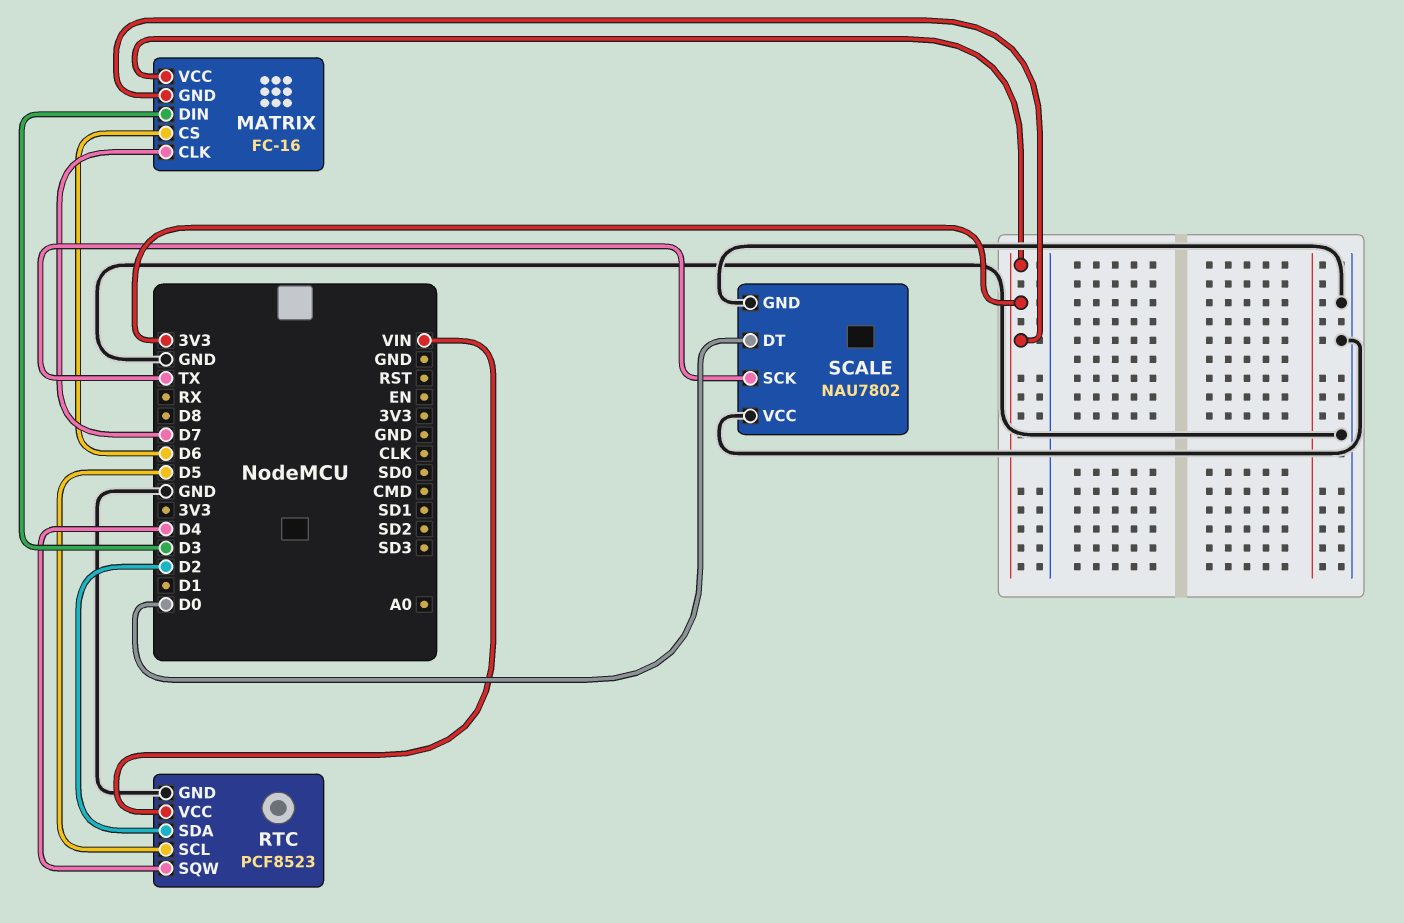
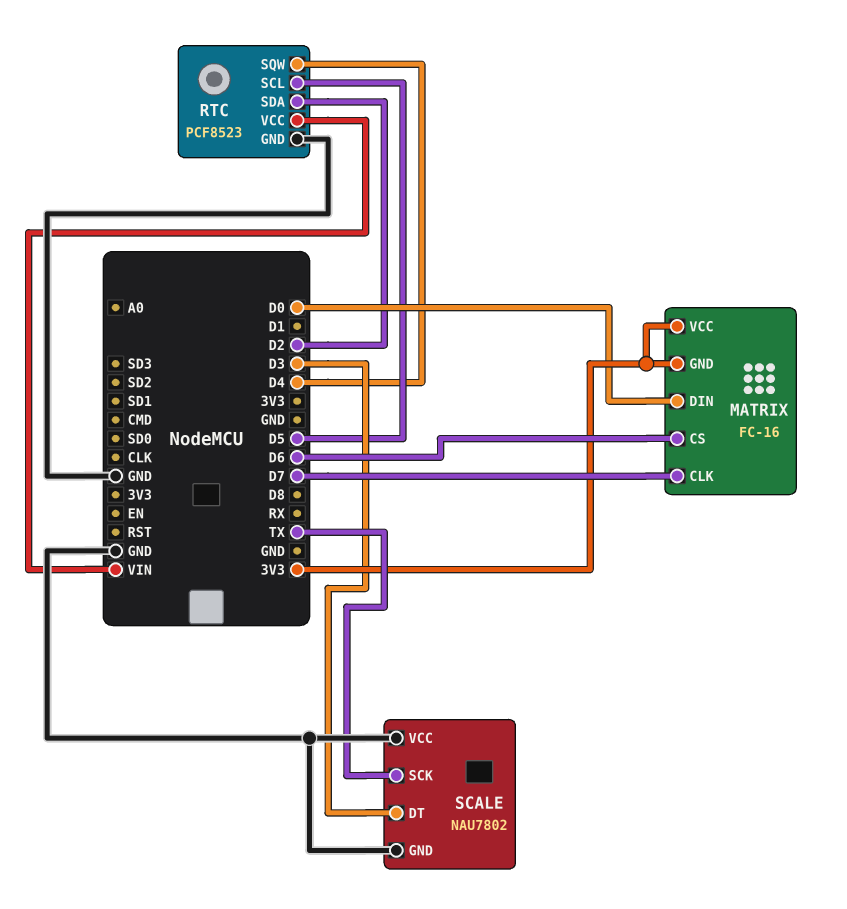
MATRIX pin DIN: D3 -> D0
SCALE pin DT: D0 -> D3

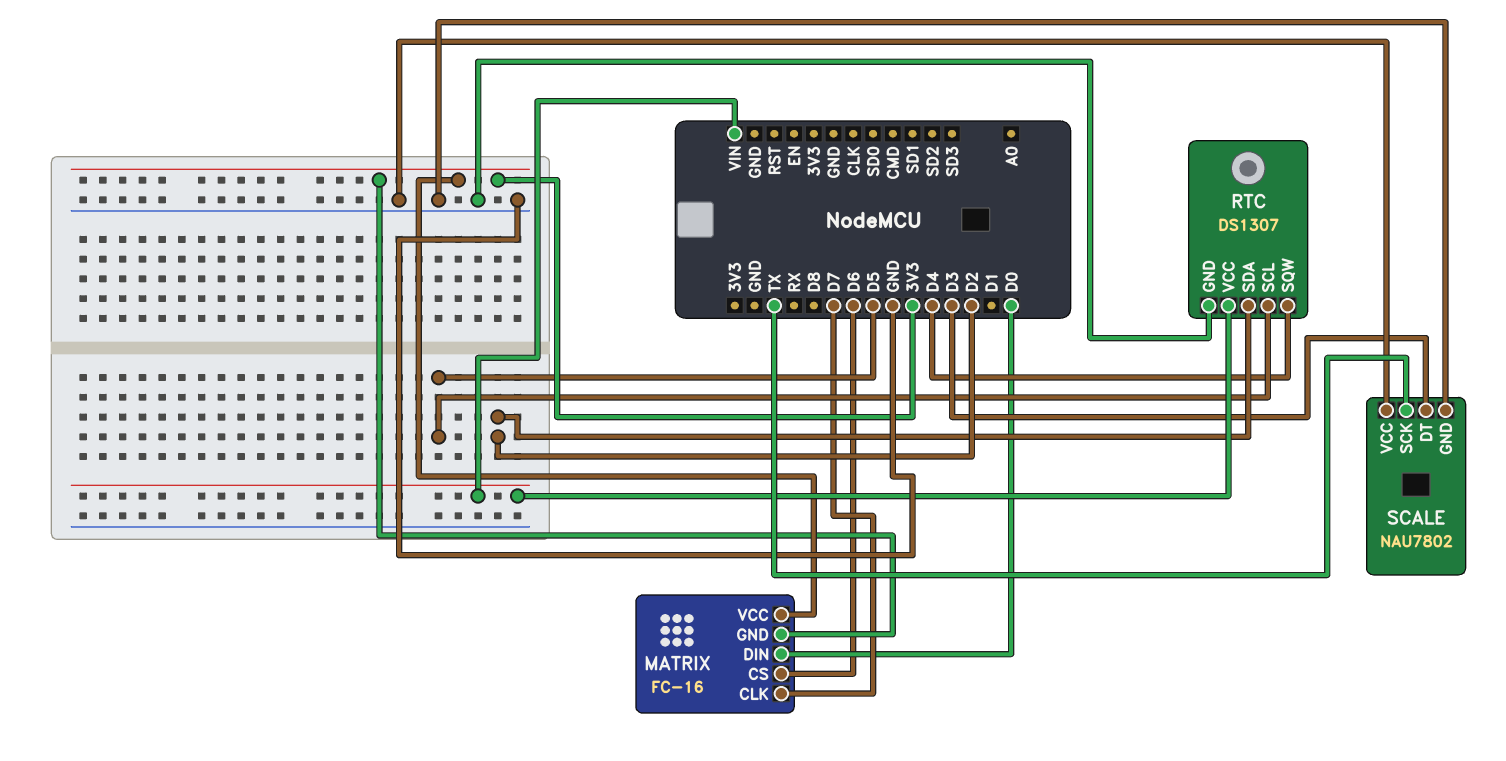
RTC: PCF8523 -> DS1307

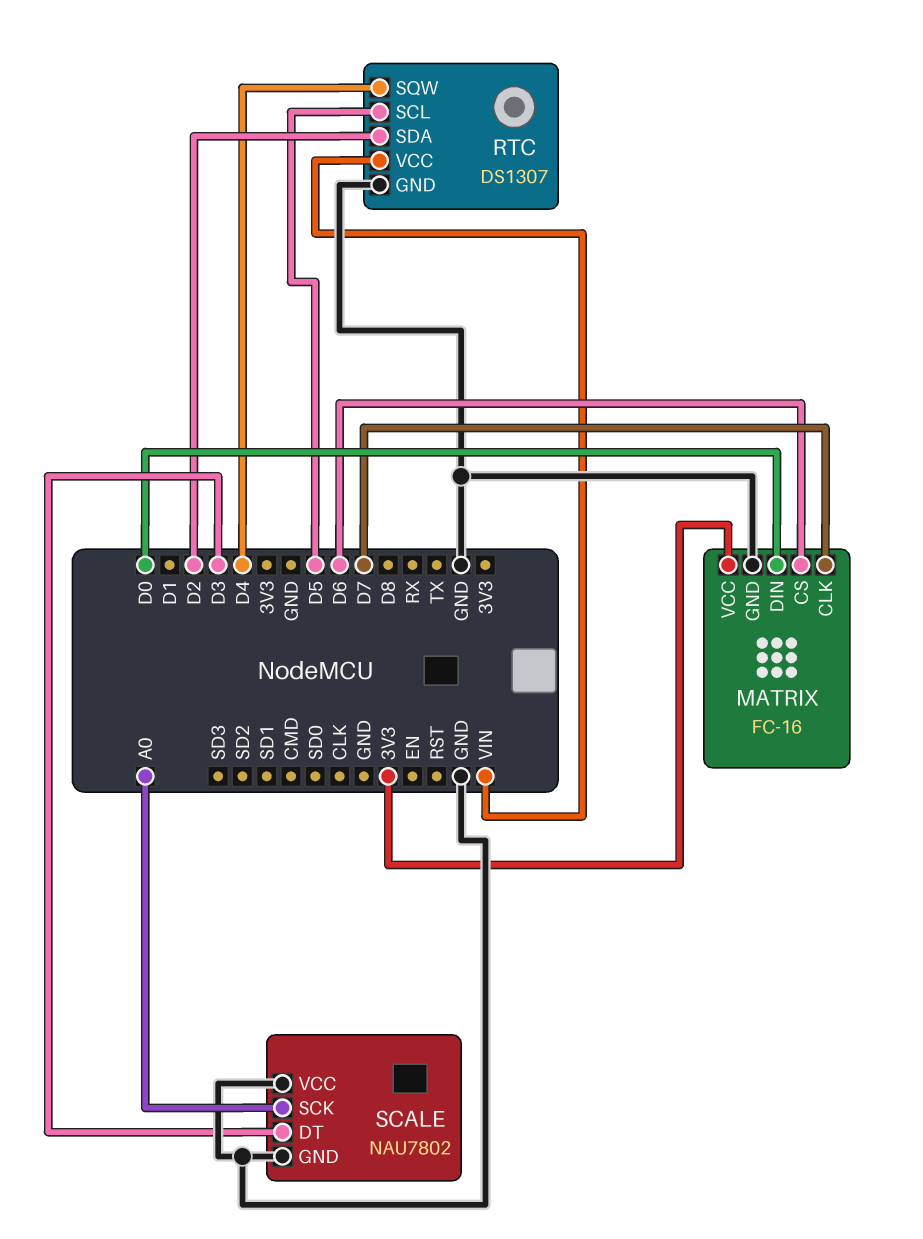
MATRIX pin GND: 3V3 -> GND
SCALE pin SCK: TX -> A0

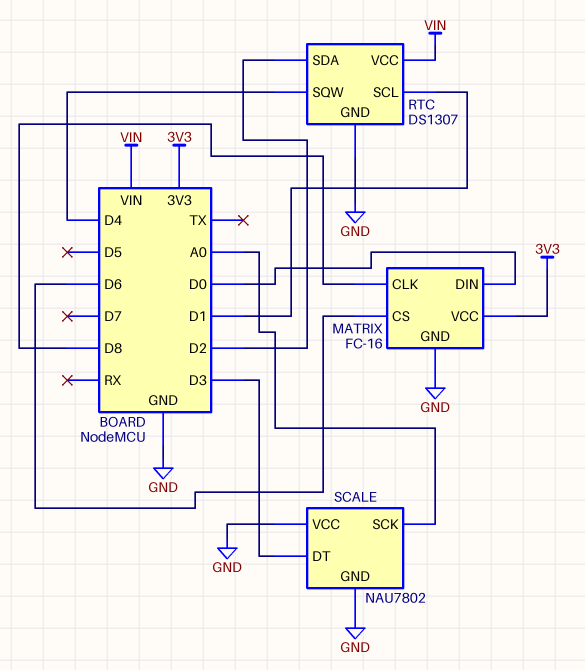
MATRIX pin CLK: D7 -> D8
RTC pin SCL: D5 -> D1

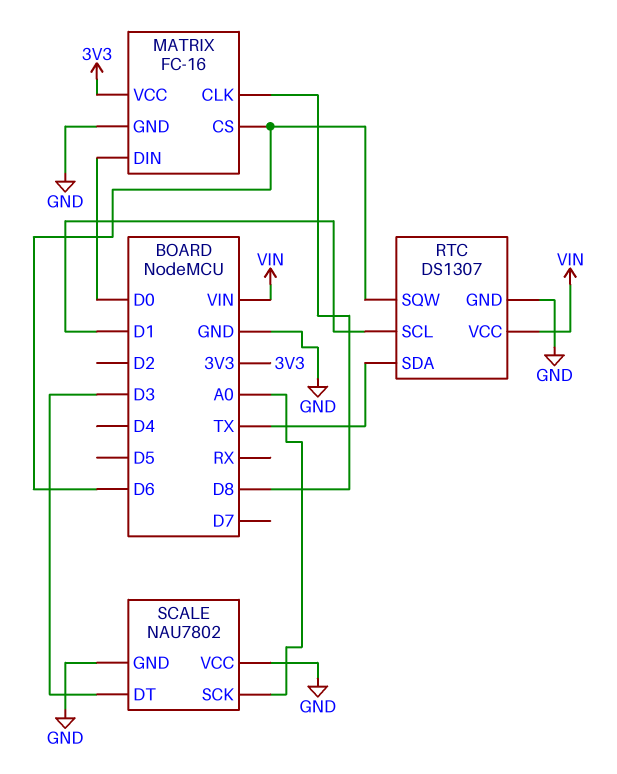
RTC pin SDA: D2 -> TX
RTC pin SQW: D4 -> D6

